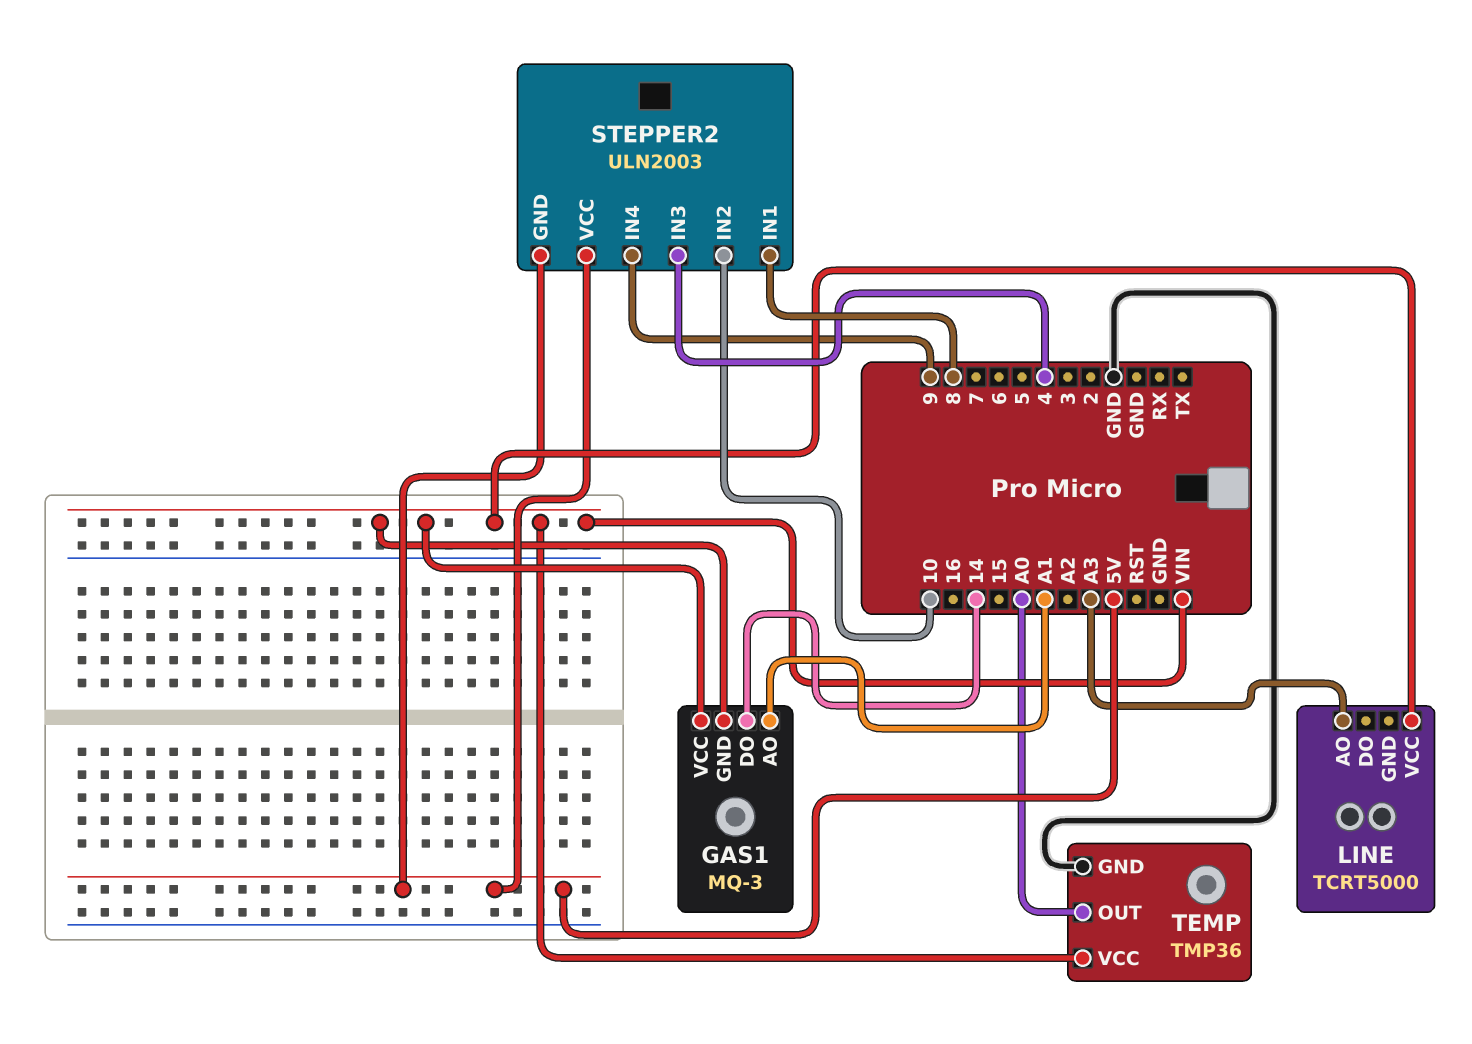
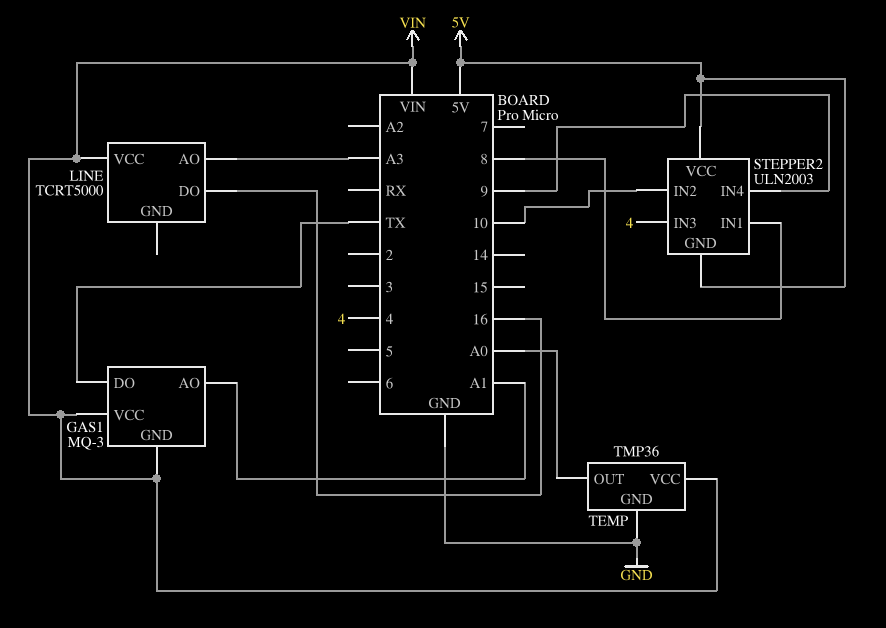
GAS1 pin DO: 14 -> TX
LINE pin DO: none -> 16

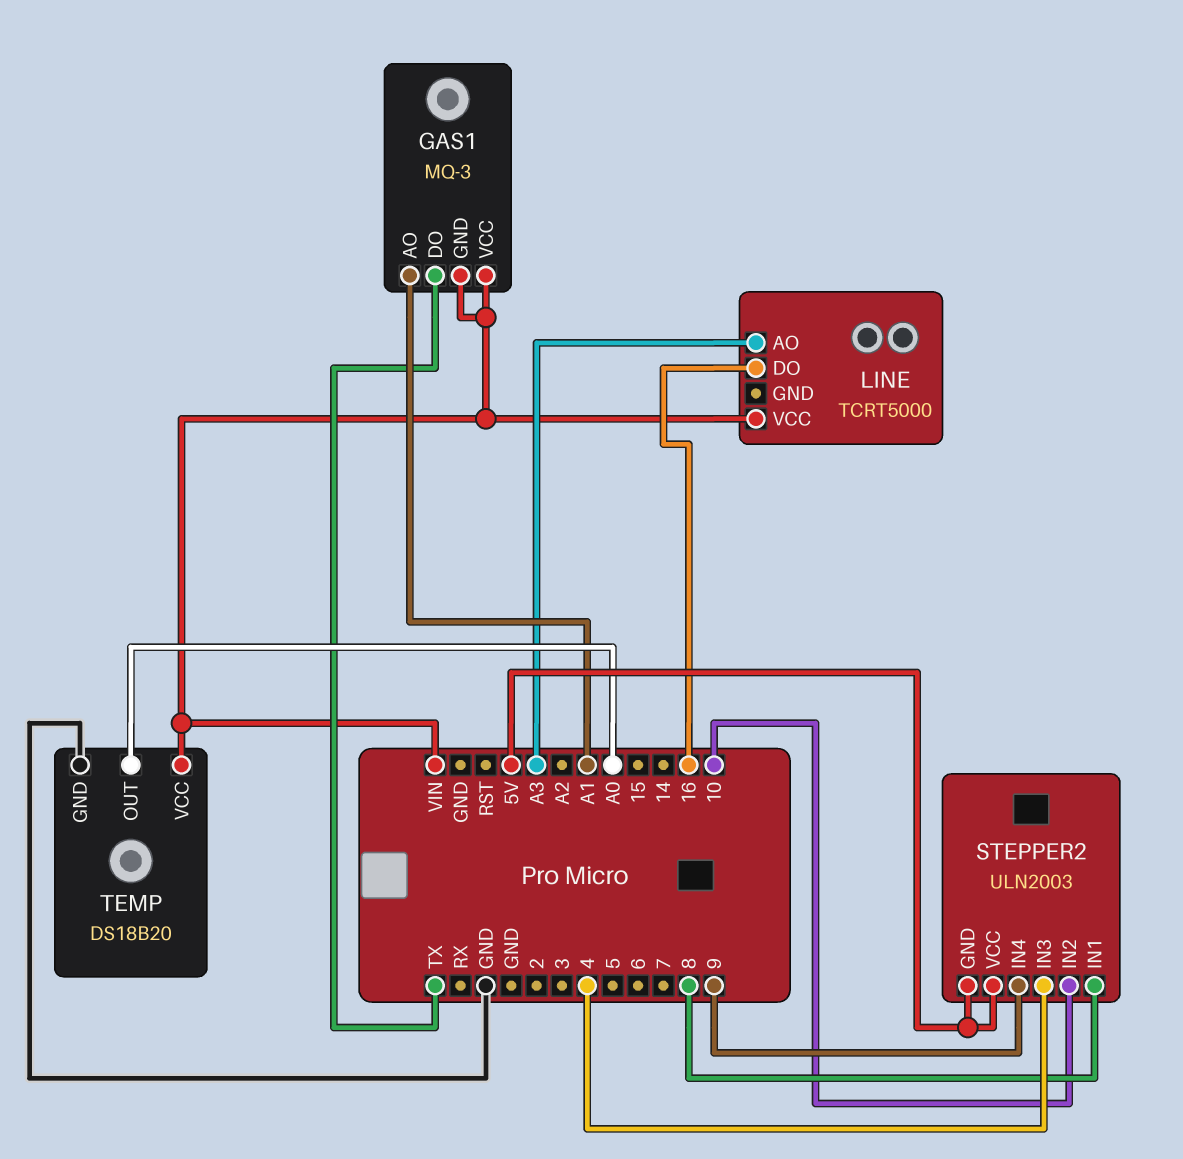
TEMP: TMP36 -> DS18B20

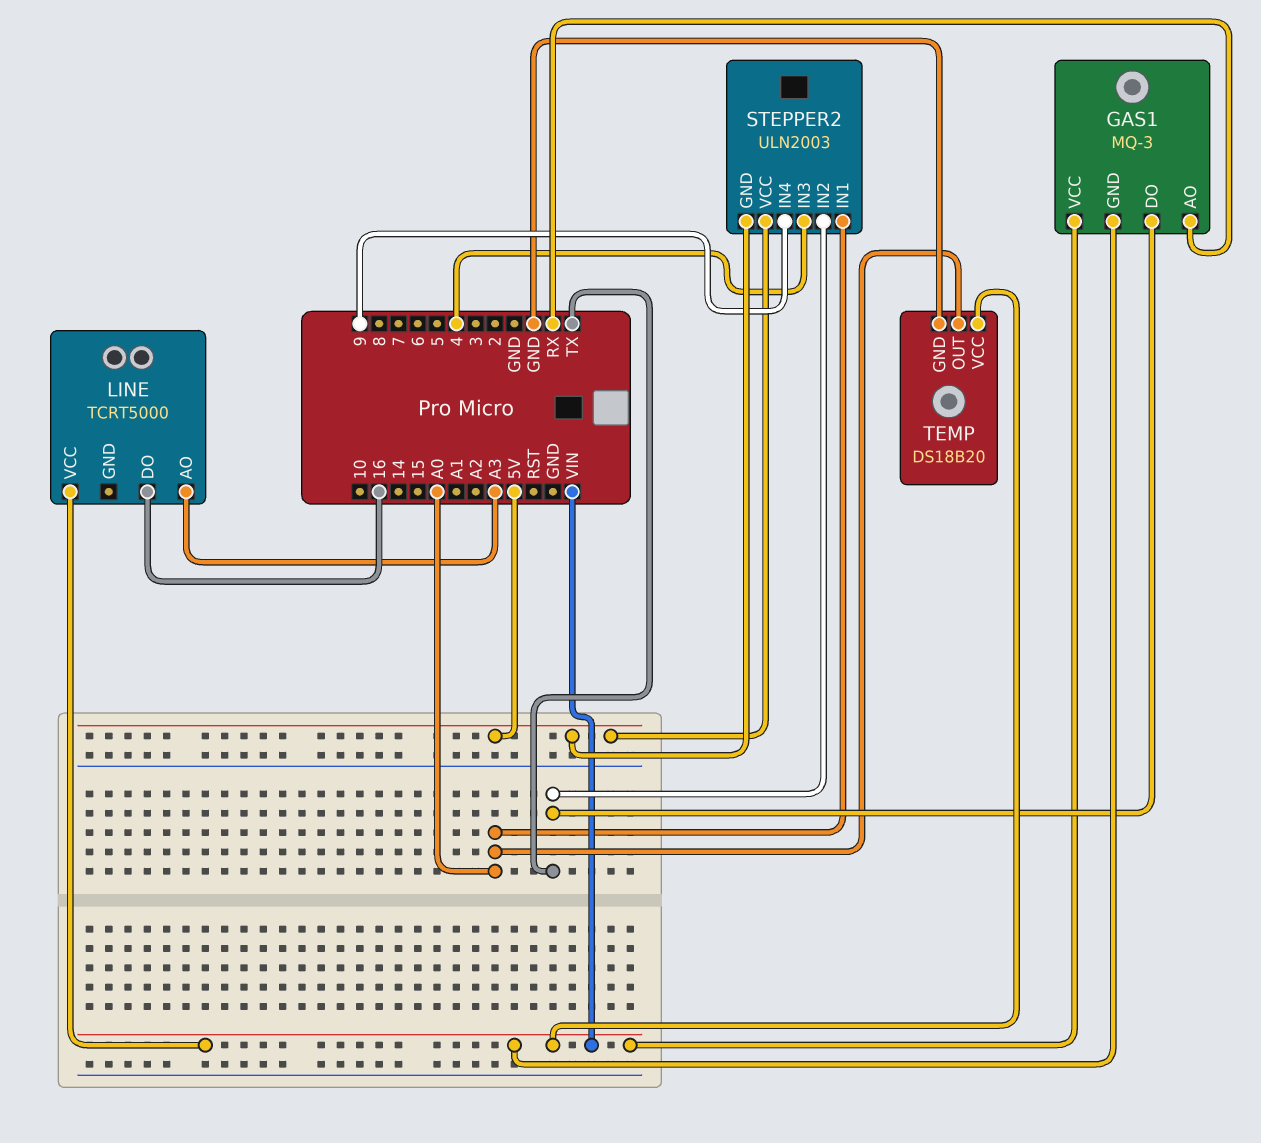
GAS1 pin AO: A1 -> RX
STEPPER2 pin IN1: 8 -> A0
STEPPER2 pin IN2: 10 -> TX

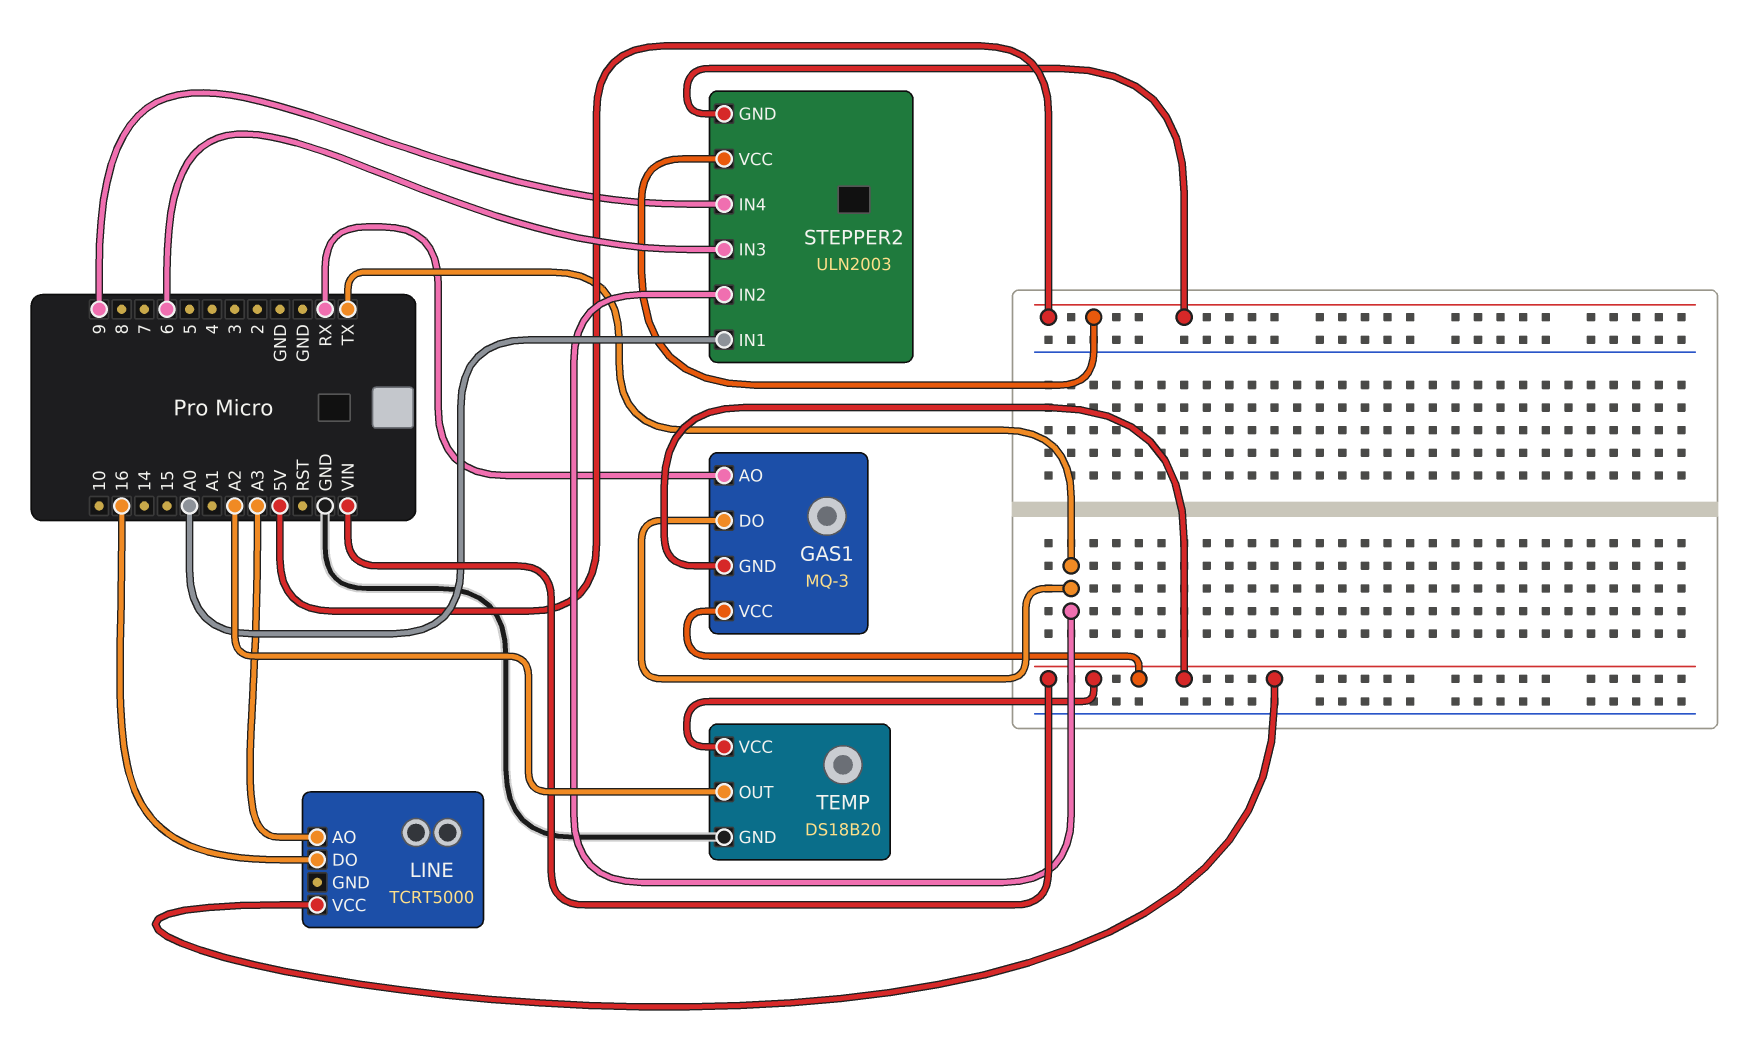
STEPPER2 pin IN3: 4 -> 6
TEMP pin OUT: A0 -> A2

